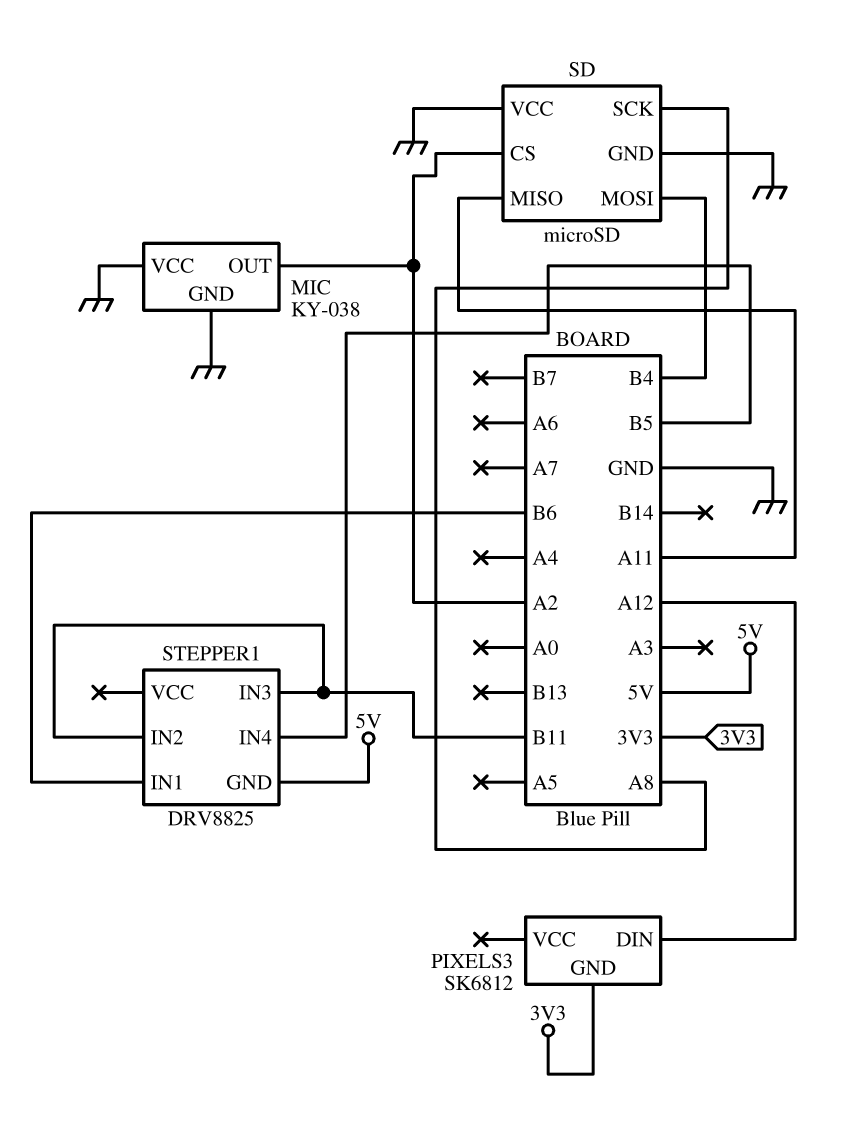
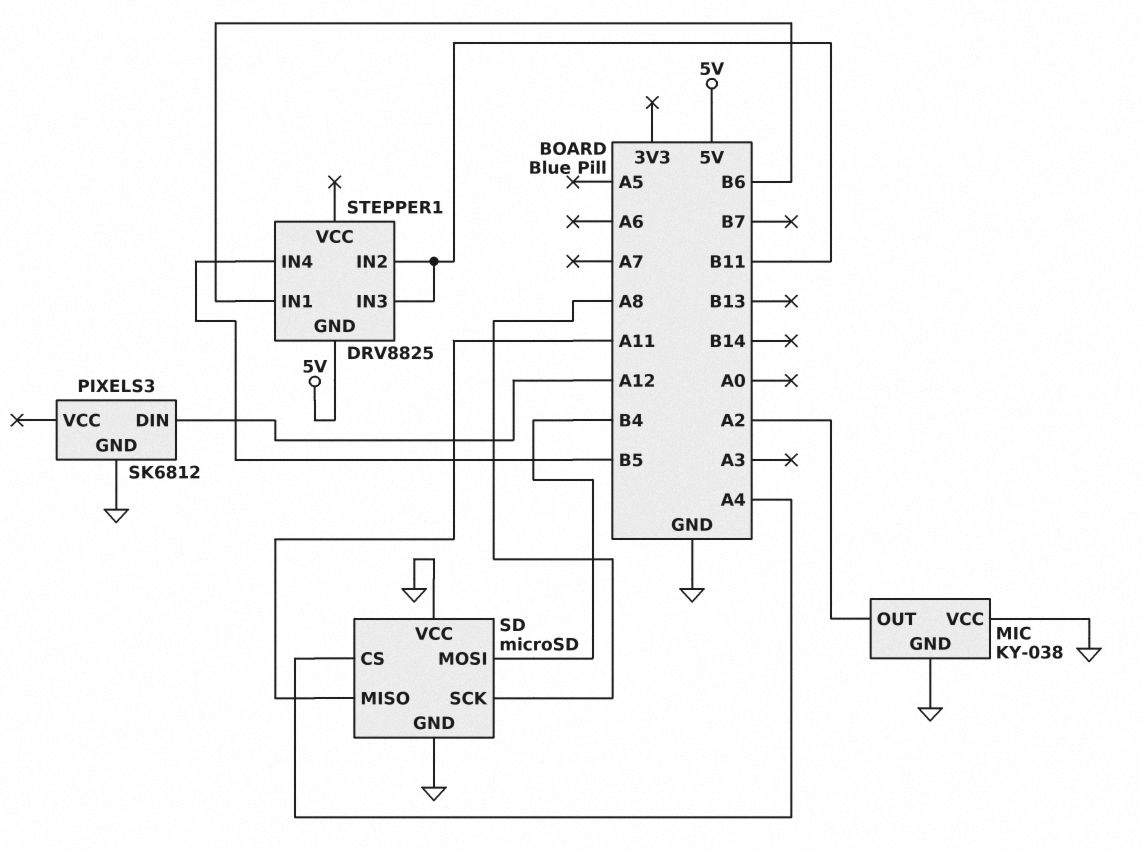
PIXELS3 pin GND: 3V3 -> GND
SD pin CS: A2 -> A4

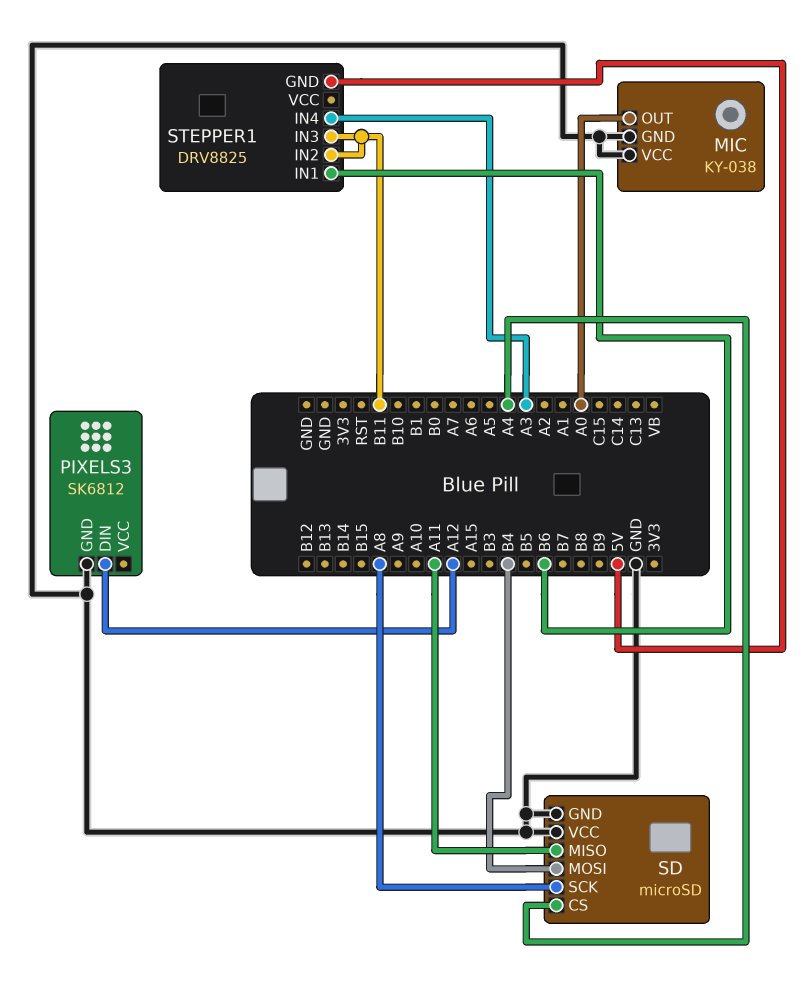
MIC pin OUT: A2 -> A0
STEPPER1 pin IN4: B5 -> A3

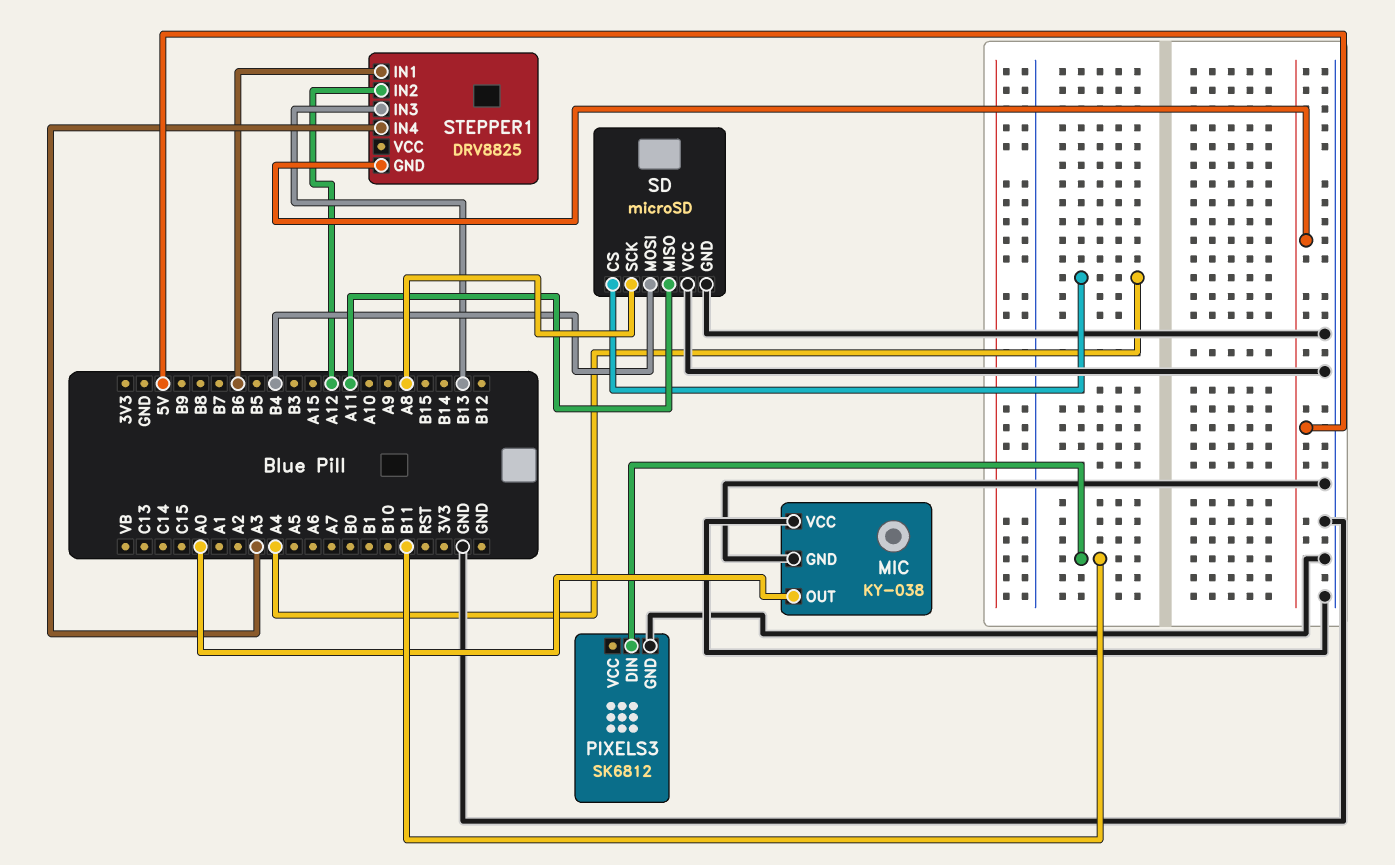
PIXELS3 pin DIN: A12 -> B11
STEPPER1 pin IN2: B11 -> A12
STEPPER1 pin IN3: B11 -> B13

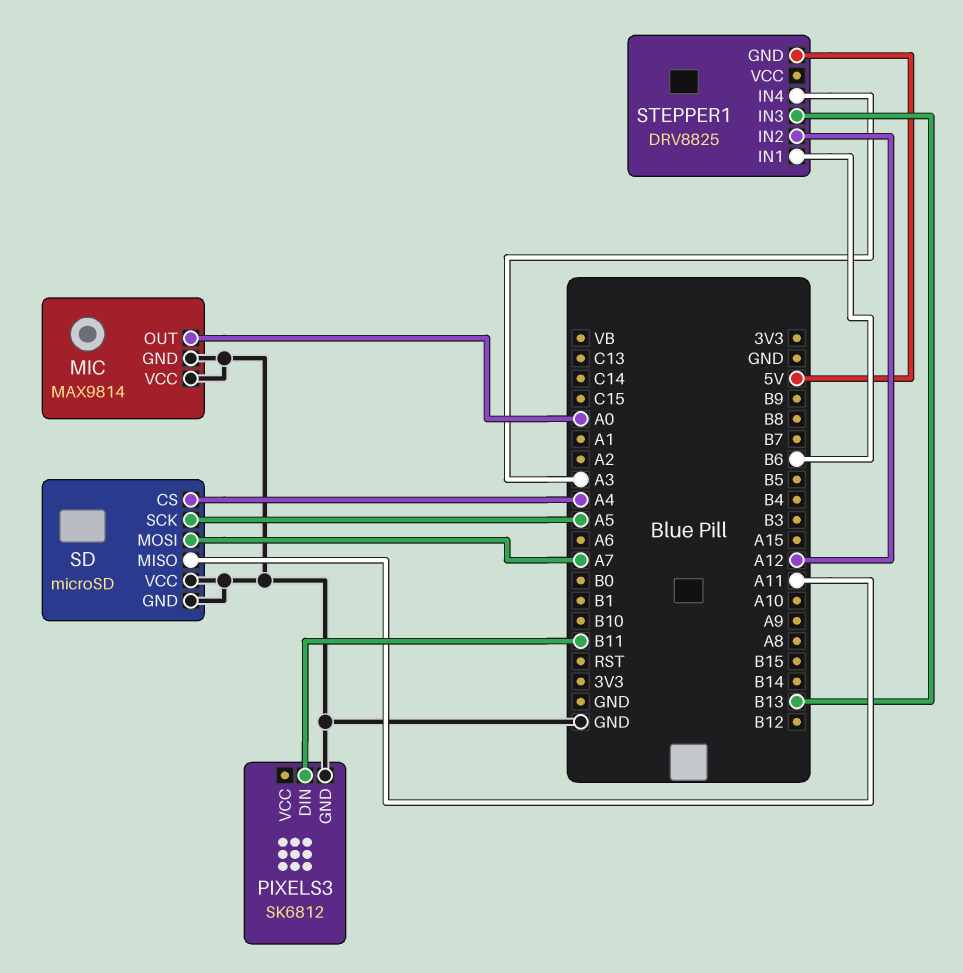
MIC: KY-038 -> MAX9814
SD pin MOSI: B4 -> A7
SD pin SCK: A8 -> A5

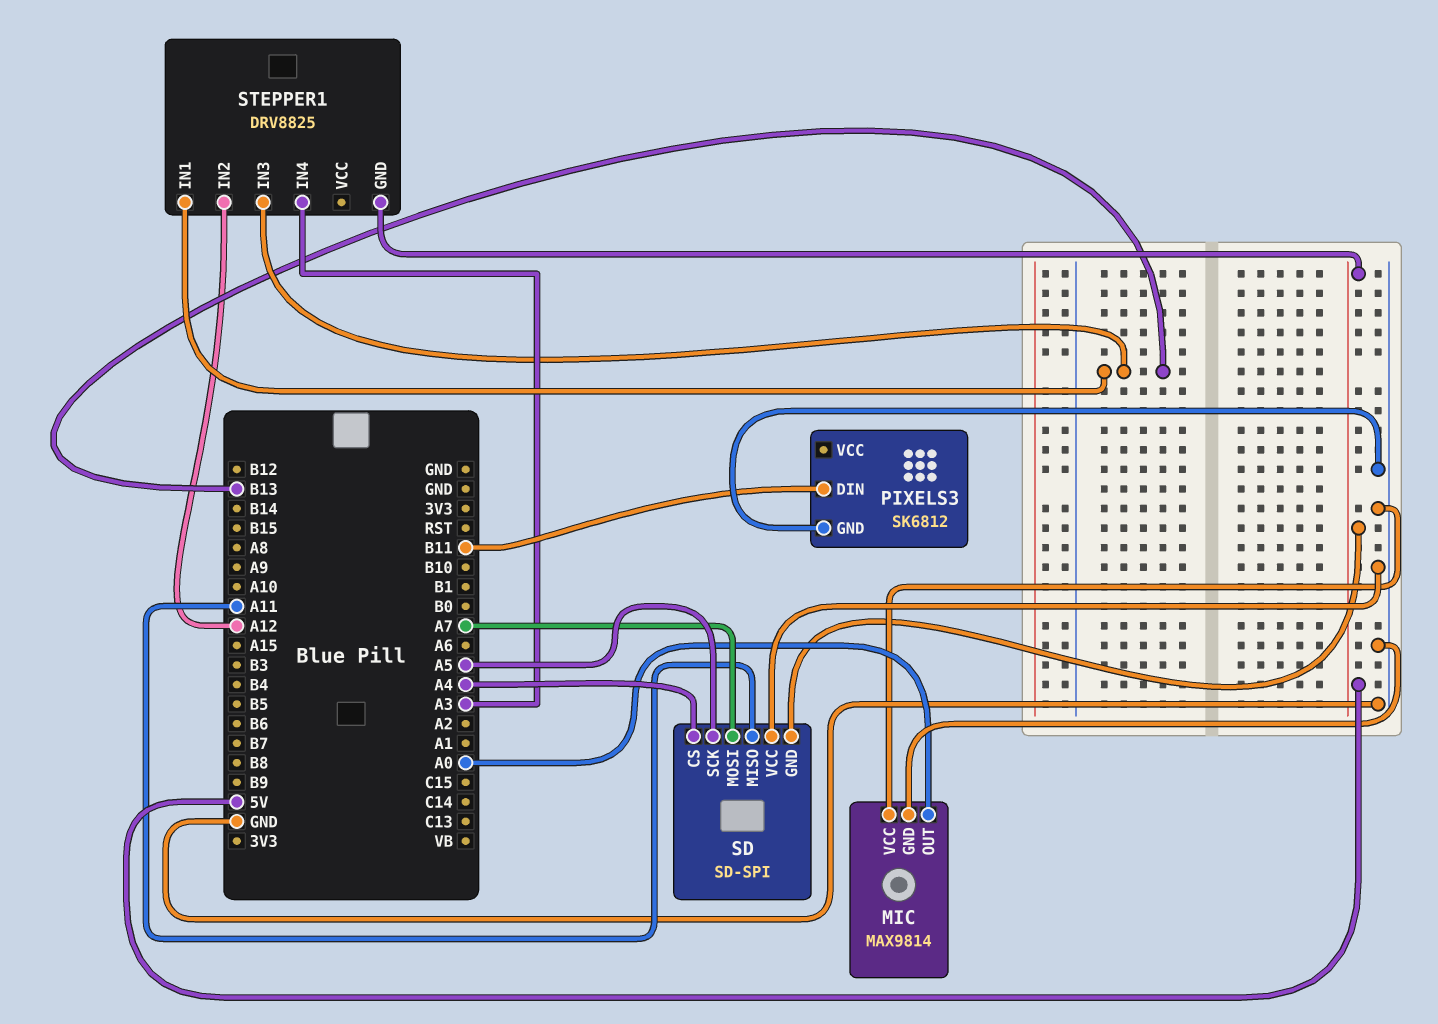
SD: microSD -> SD-SPI
SD pin GND: GND -> 5V
STEPPER1 pin IN1: B6 -> B13

